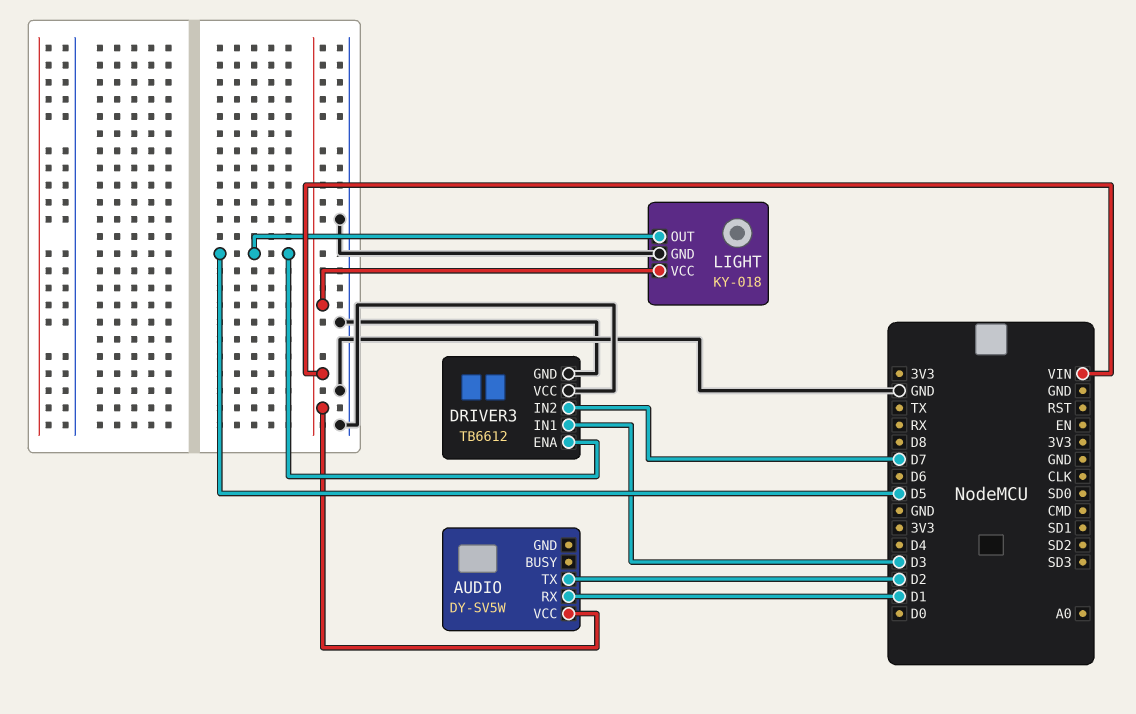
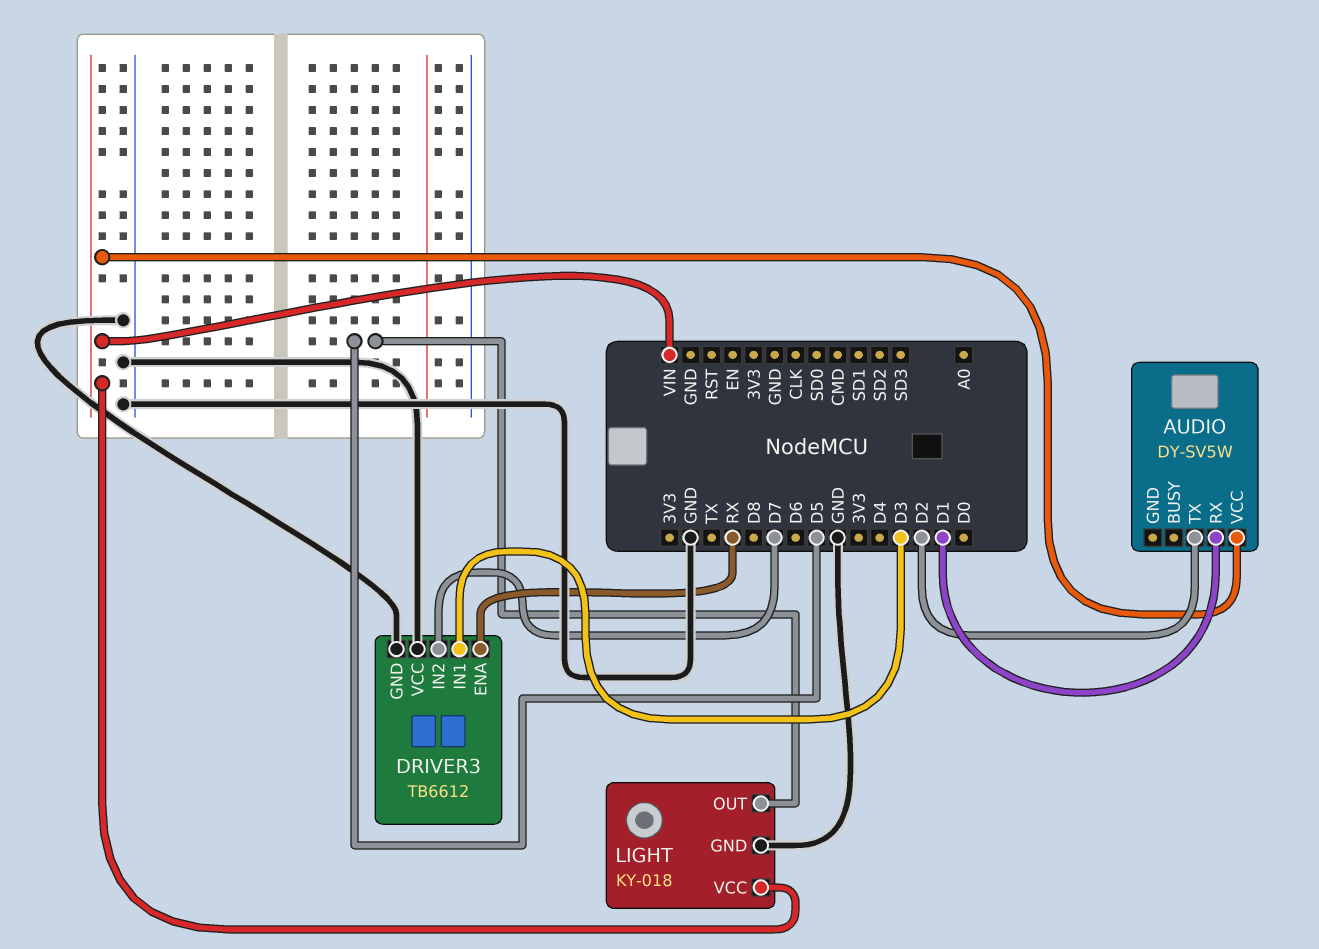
DRIVER3 pin ENA: D5 -> RX

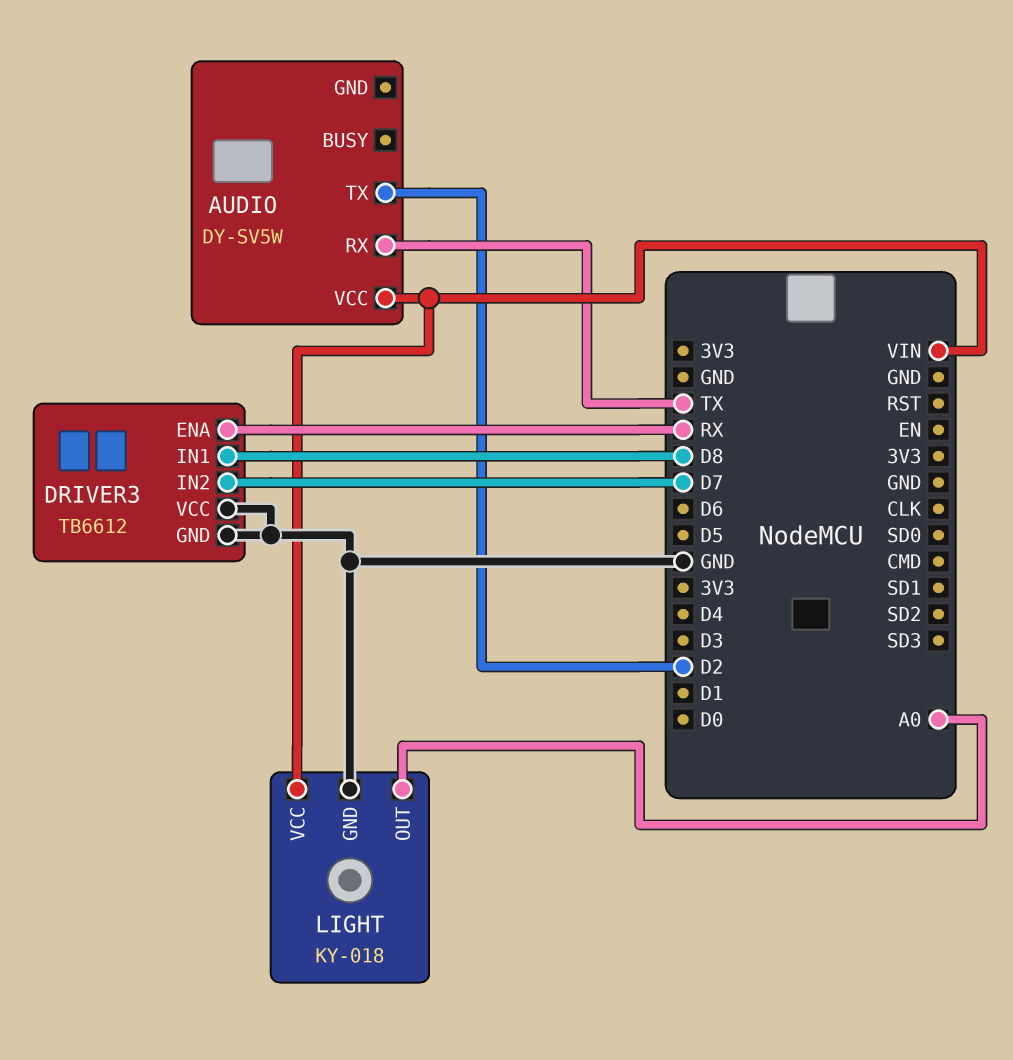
AUDIO pin RX: D1 -> TX
DRIVER3 pin IN1: D3 -> D8
LIGHT pin OUT: D5 -> A0

